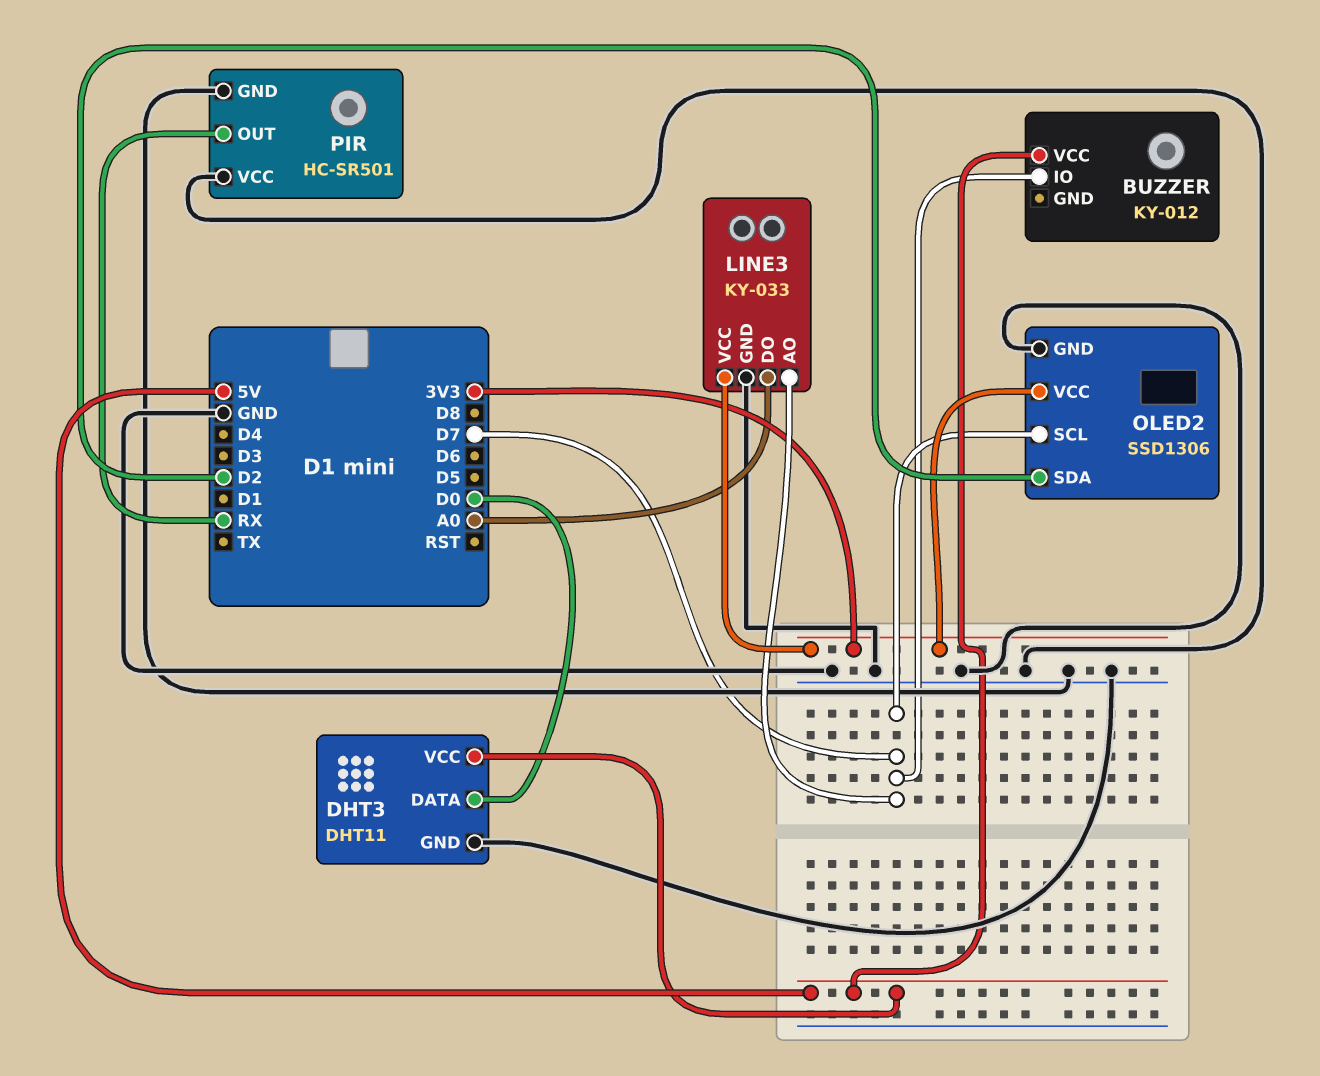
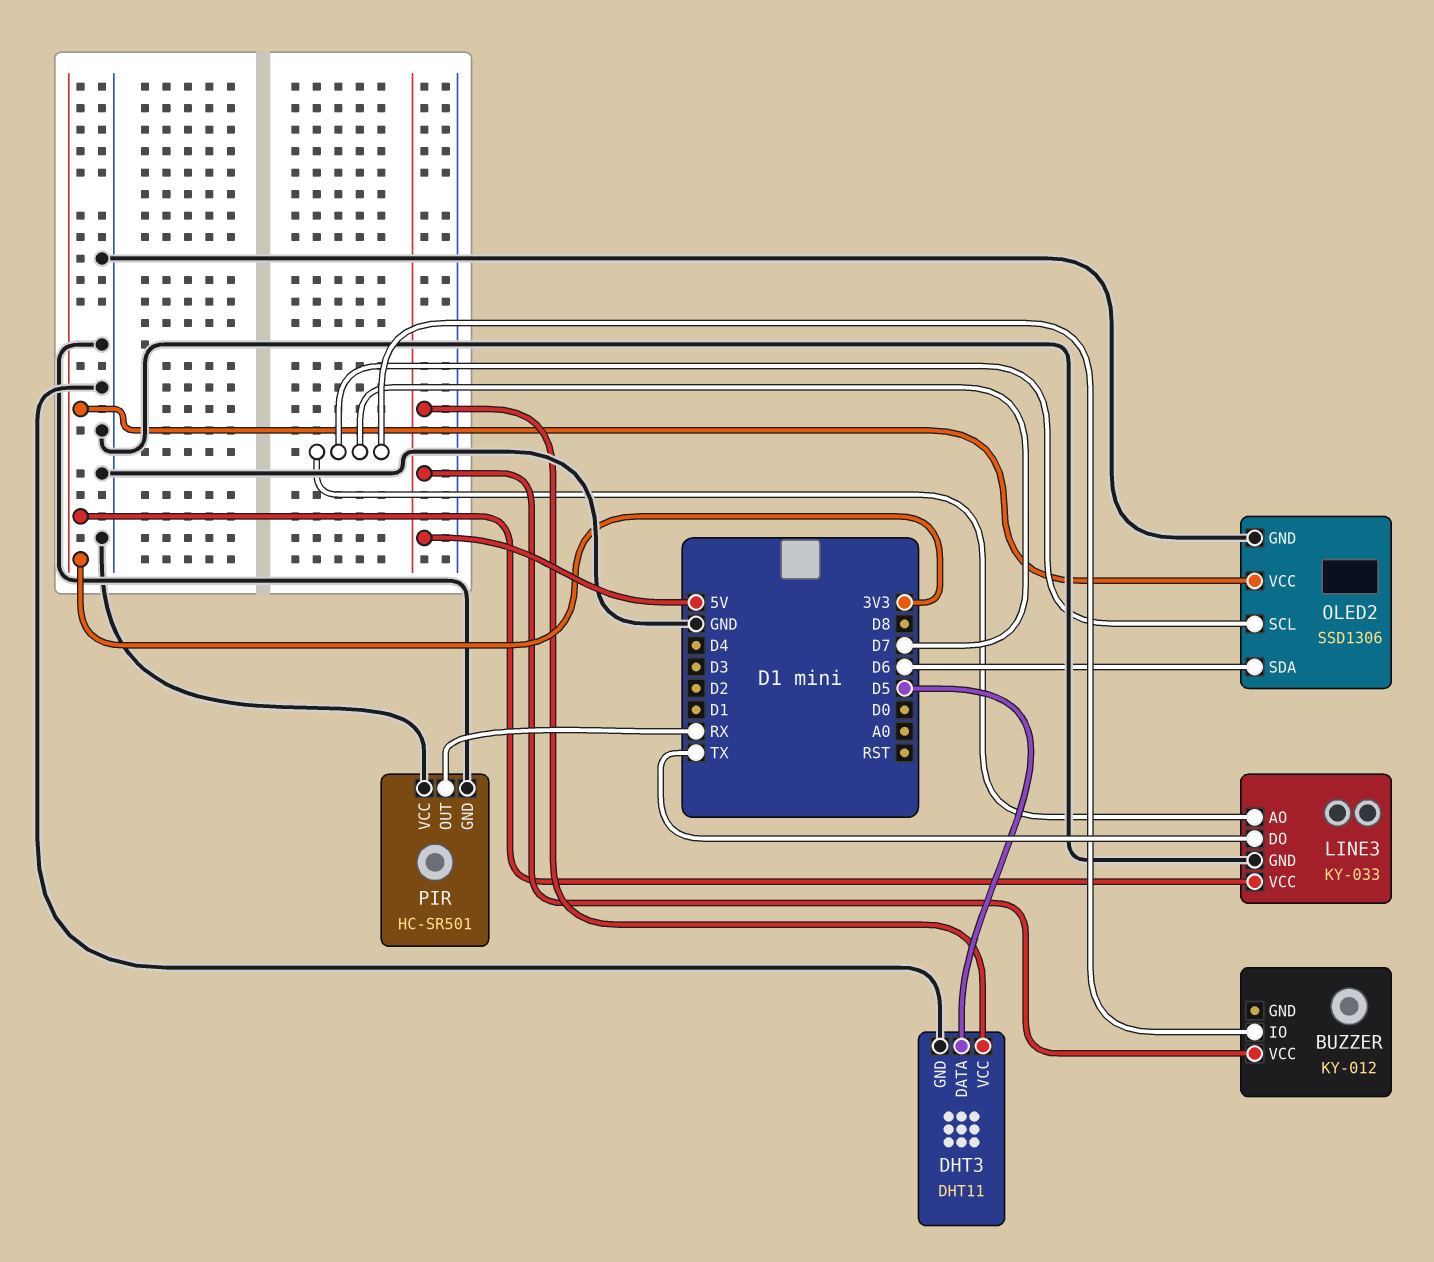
DHT3 pin DATA: D0 -> D5
LINE3 pin DO: A0 -> TX
OLED2 pin SDA: D2 -> D6

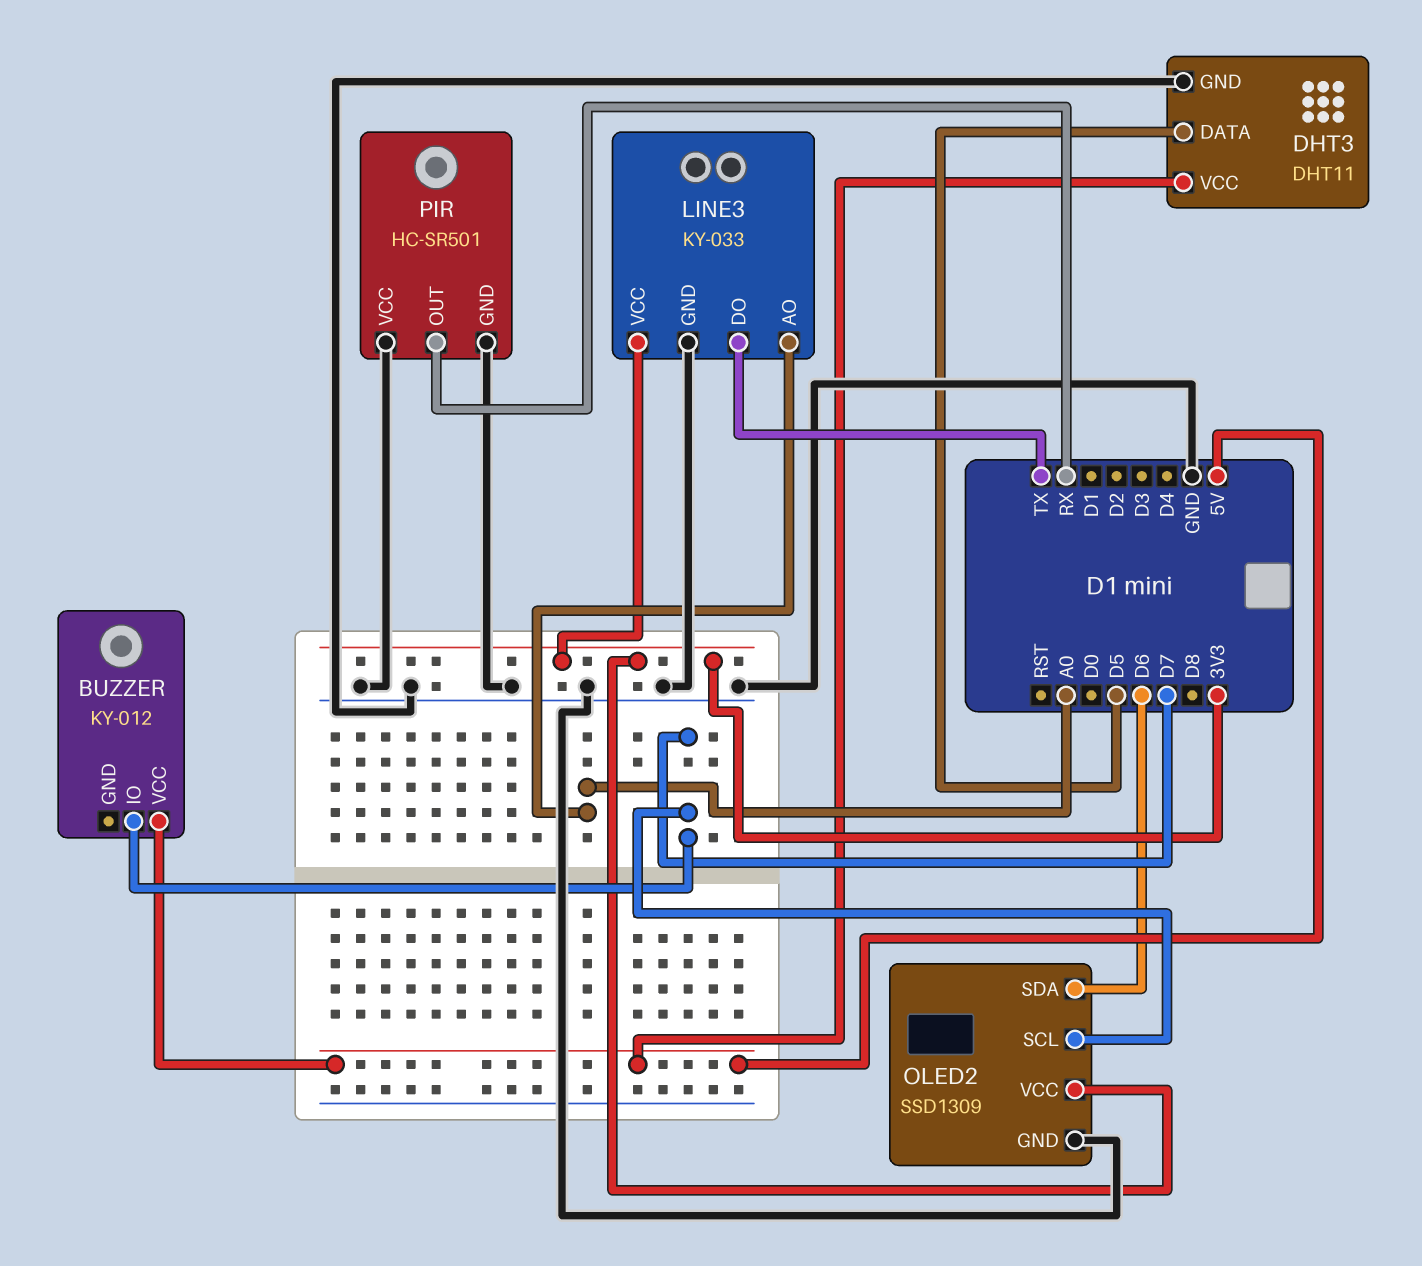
LINE3 pin AO: D7 -> A0
OLED2: SSD1306 -> SSD1309

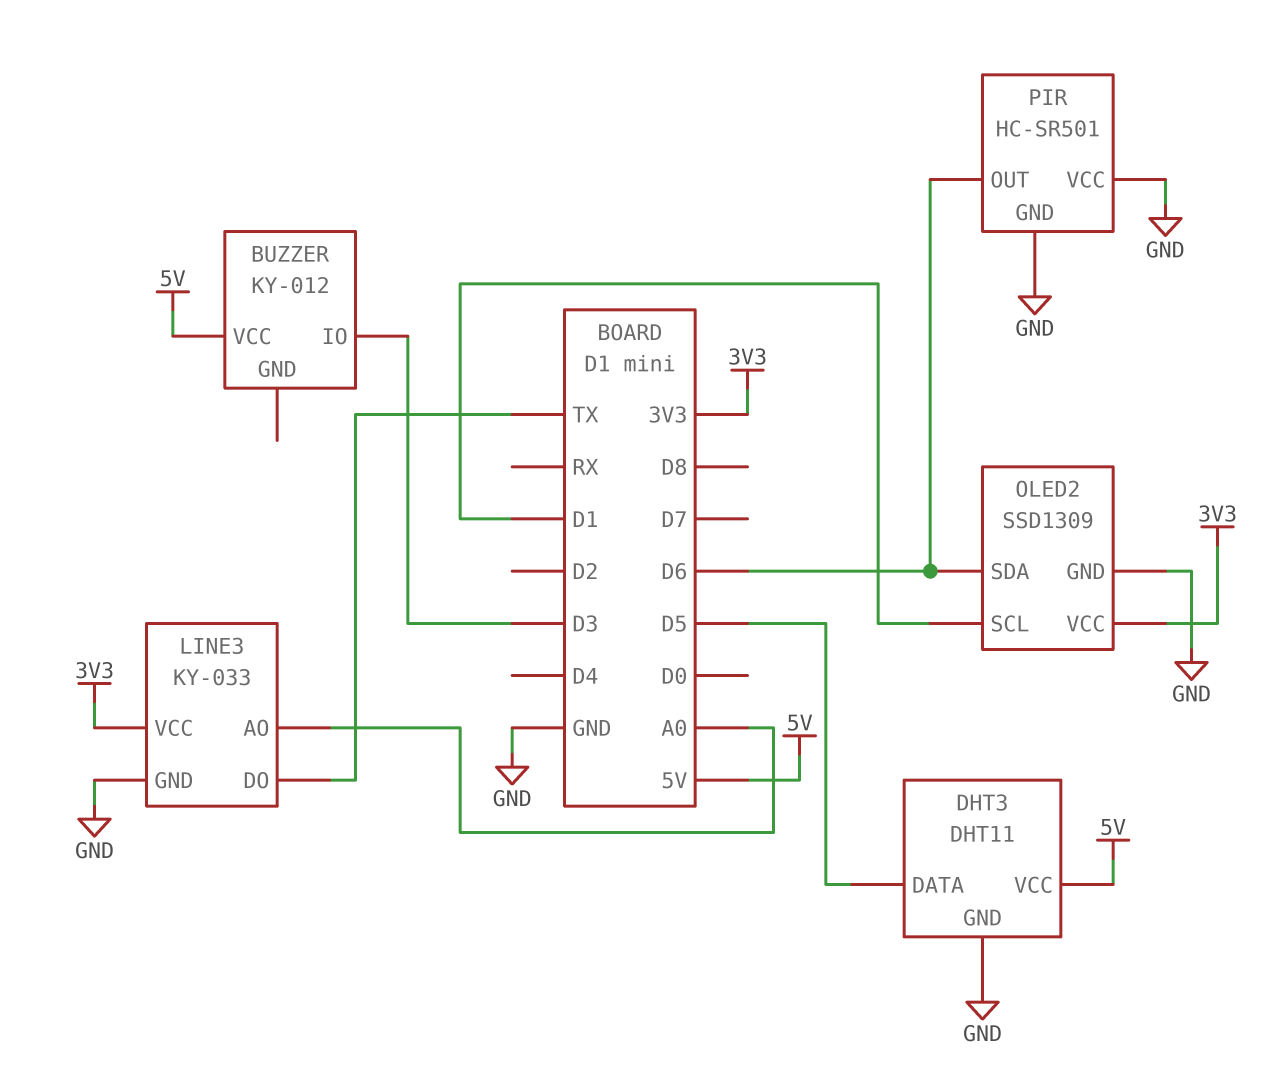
BUZZER pin IO: D7 -> D3
OLED2 pin SCL: D7 -> D1
PIR pin OUT: RX -> D6

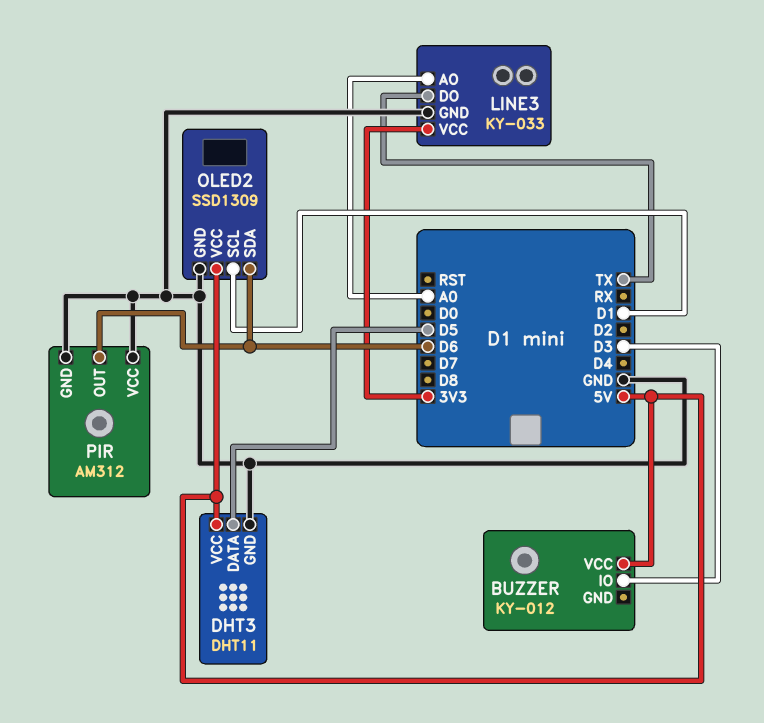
OLED2 pin VCC: 3V3 -> 5V
PIR: HC-SR501 -> AM312

